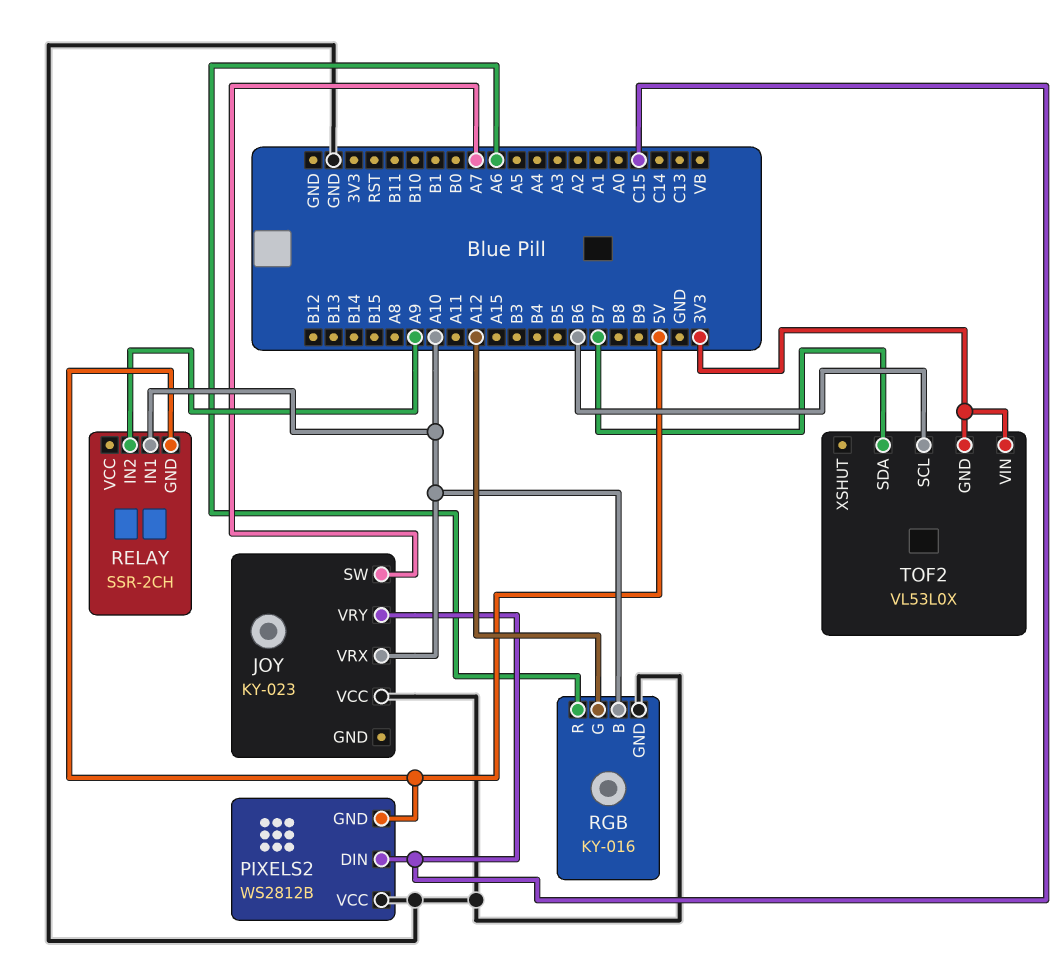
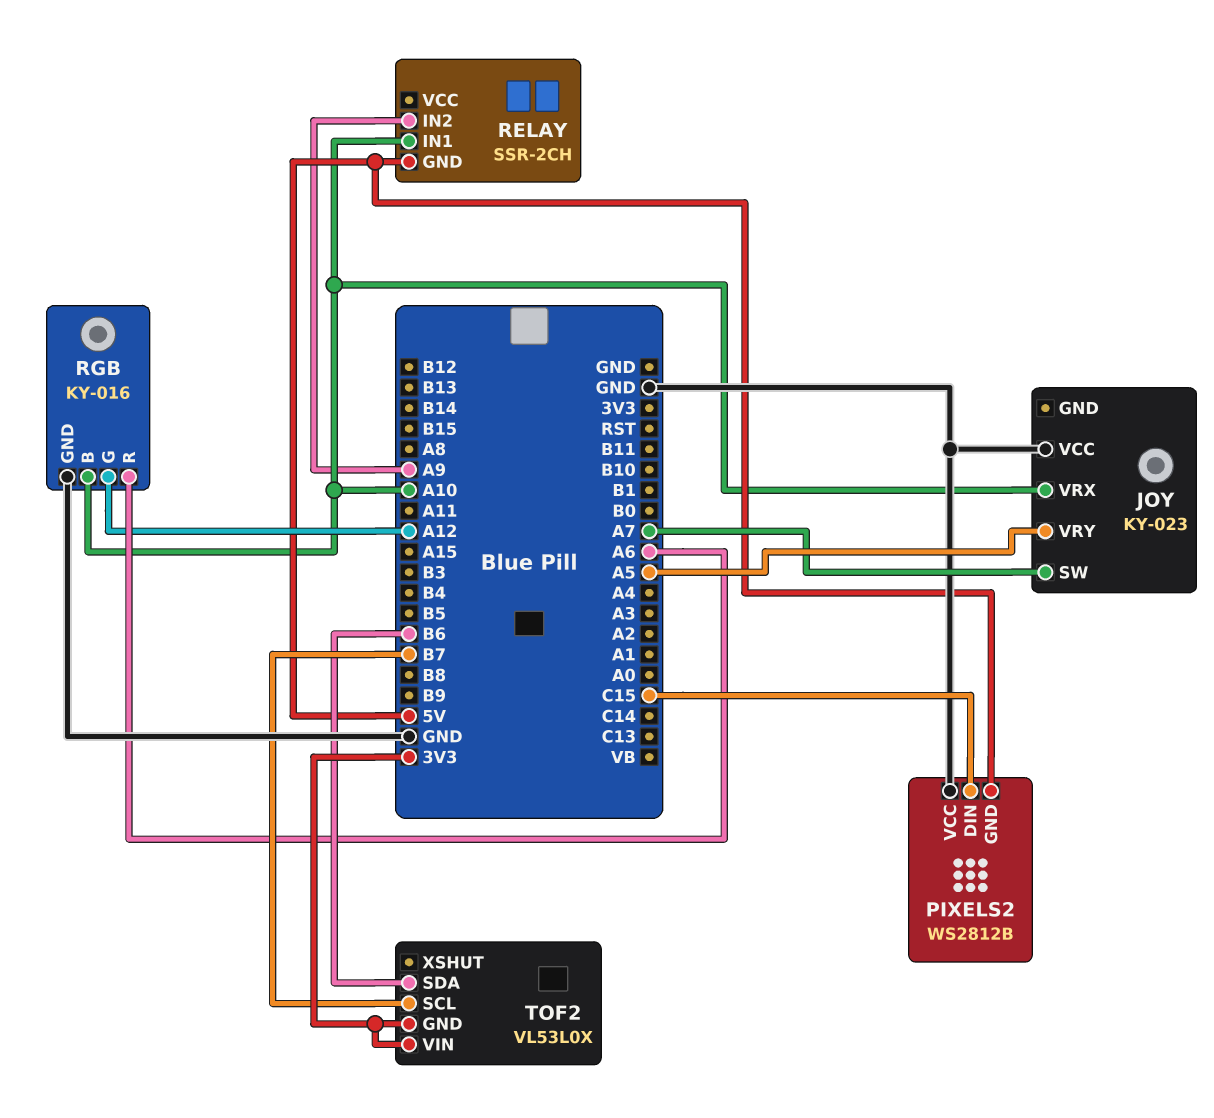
JOY pin VRY: C15 -> A5
TOF2 pin SCL: B6 -> B7
TOF2 pin SDA: B7 -> B6

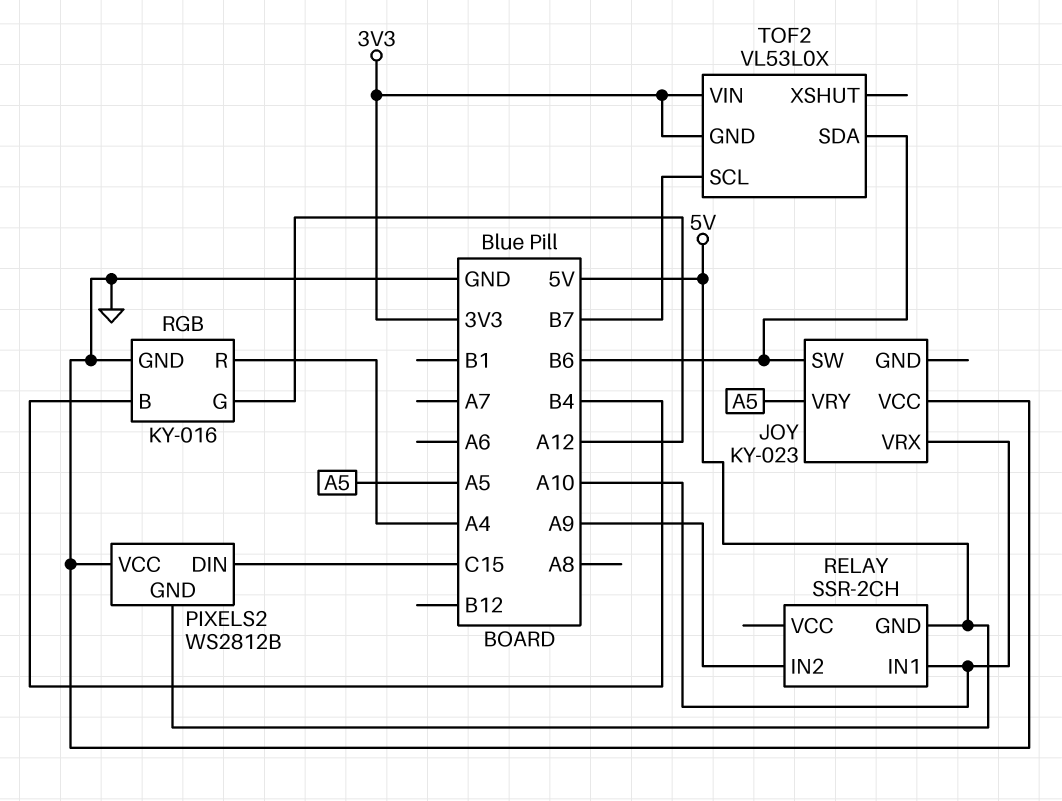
JOY pin SW: A7 -> B6
RGB pin B: A10 -> B4
RGB pin R: A6 -> A4

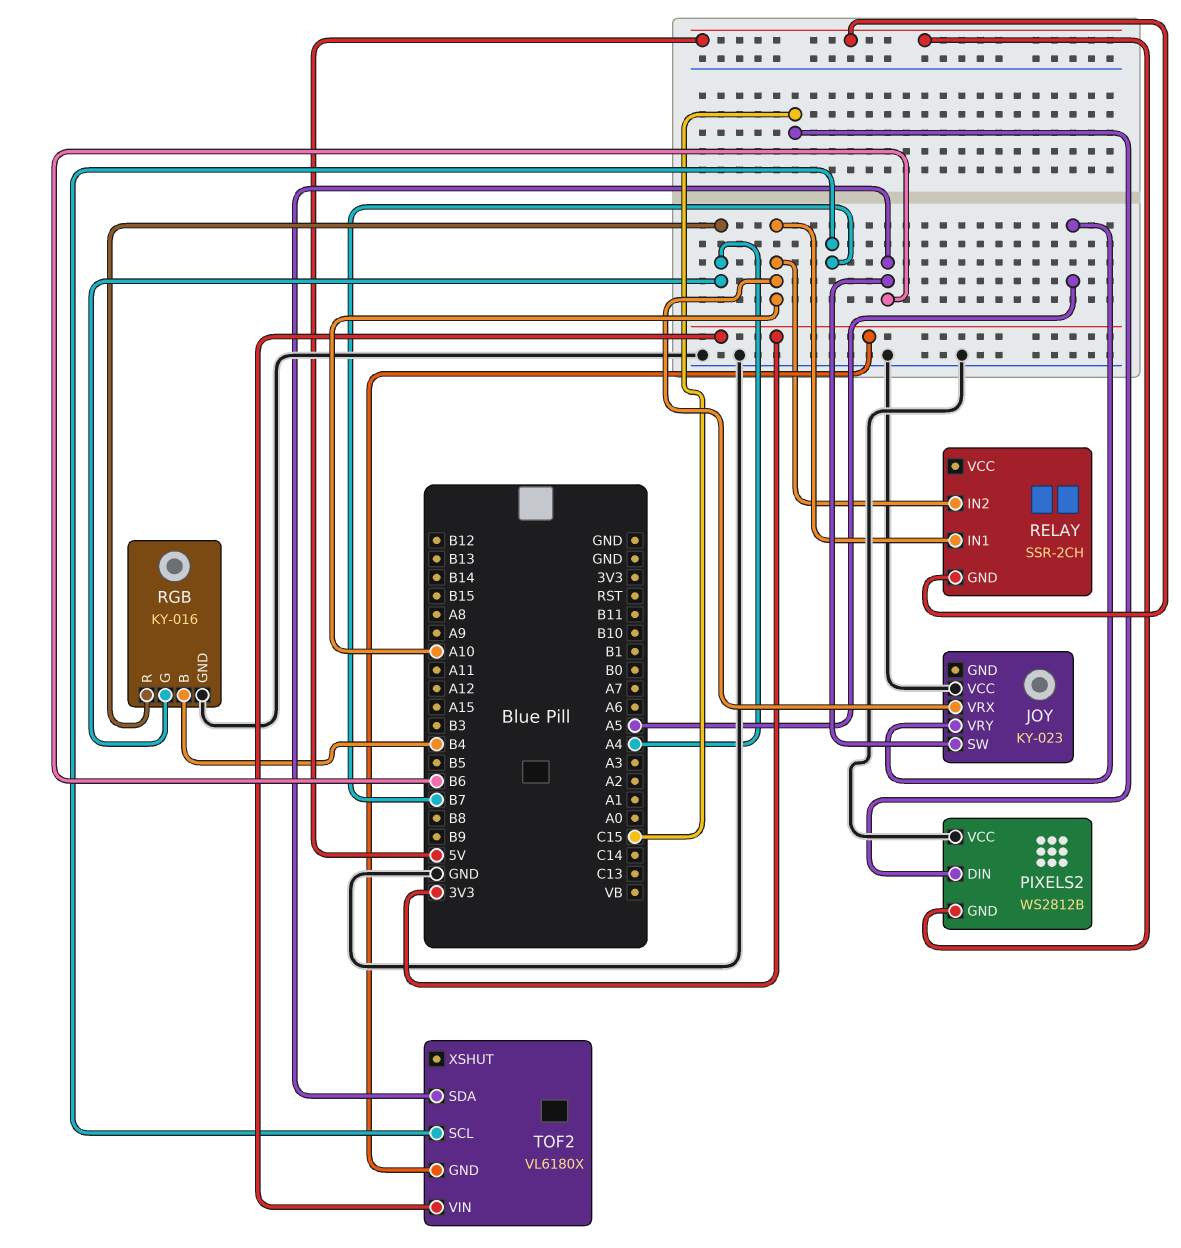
RELAY pin IN2: A9 -> A10
RGB pin G: A12 -> A4
TOF2: VL53L0X -> VL6180X

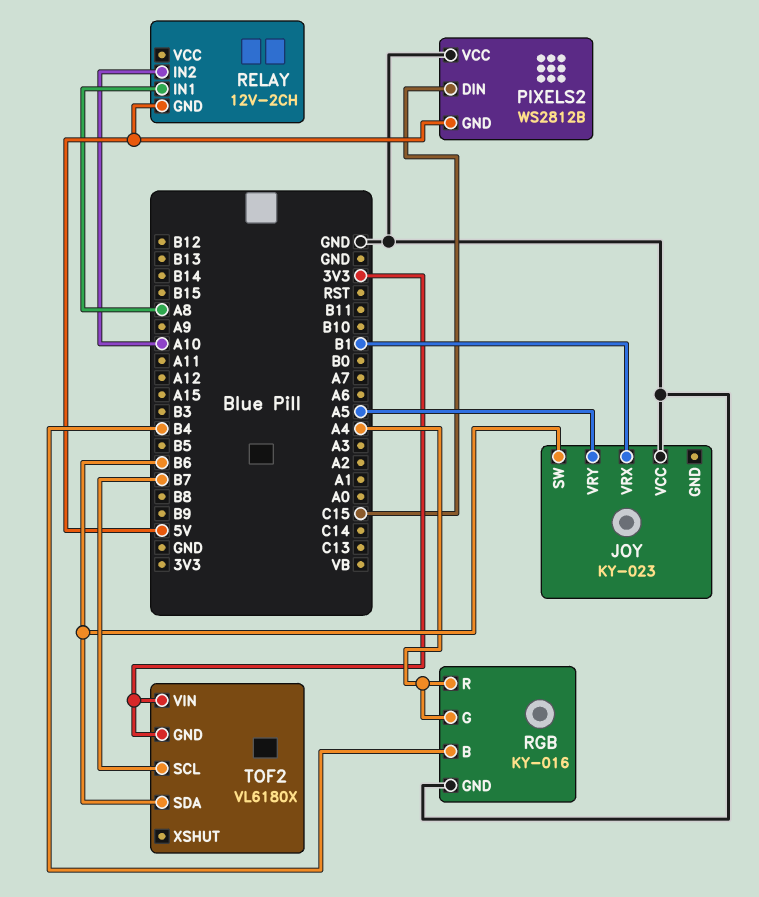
JOY pin VRX: A10 -> B1
RELAY: SSR-2CH -> 12V-2CH
RELAY pin IN1: A10 -> A8

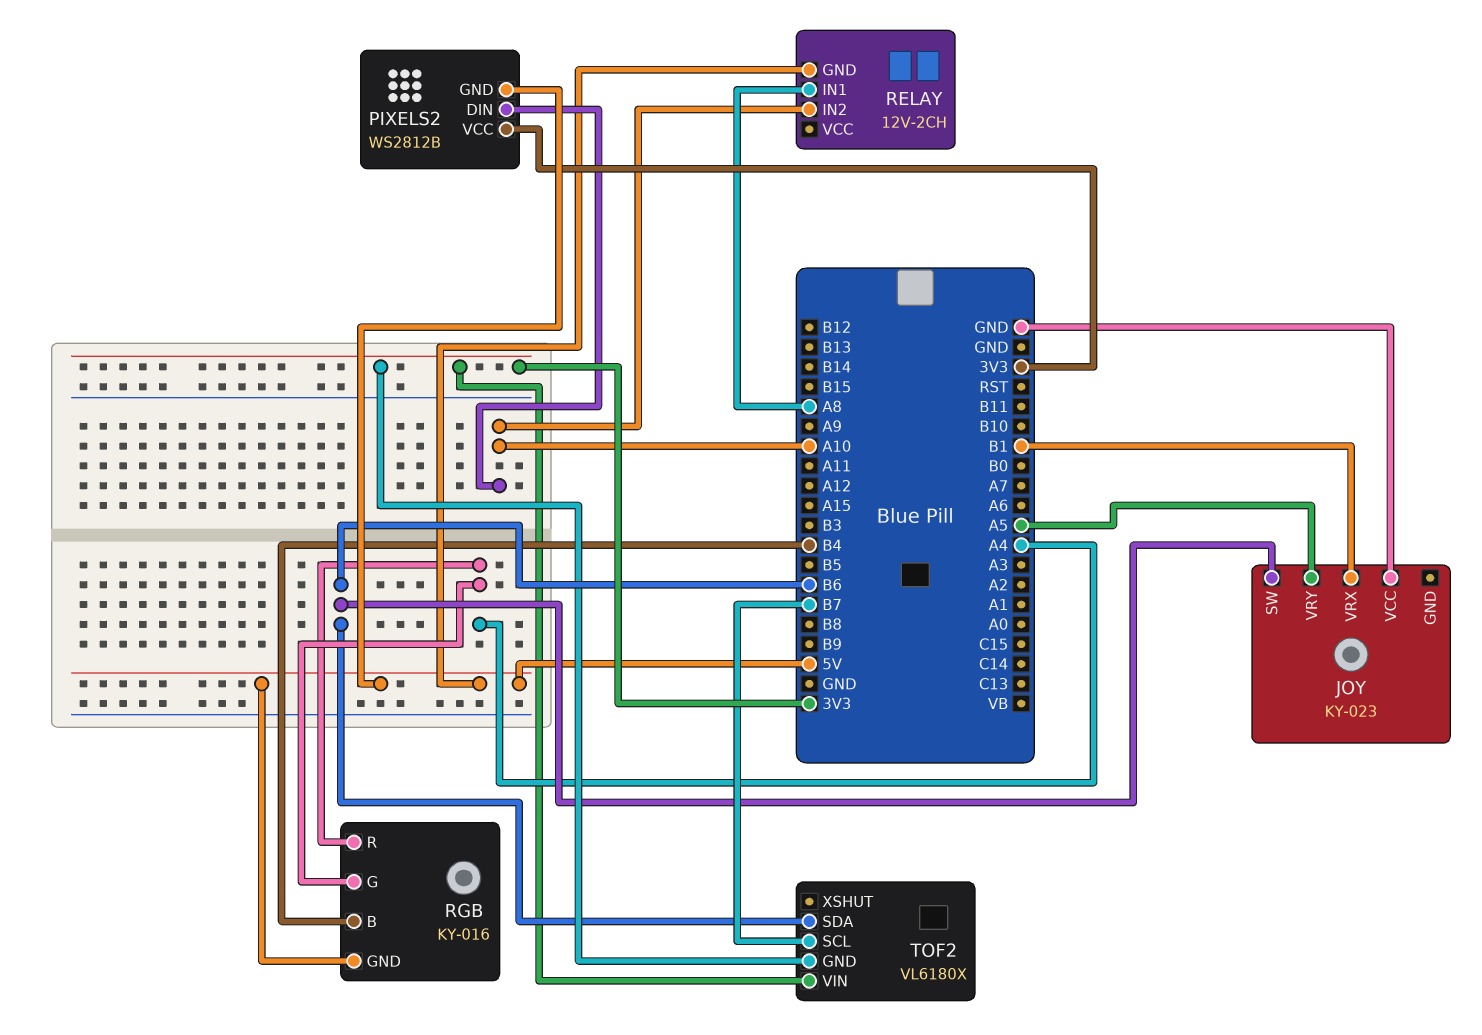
PIXELS2 pin DIN: C15 -> A10
PIXELS2 pin VCC: GND -> 3V3
RGB pin GND: GND -> 5V

